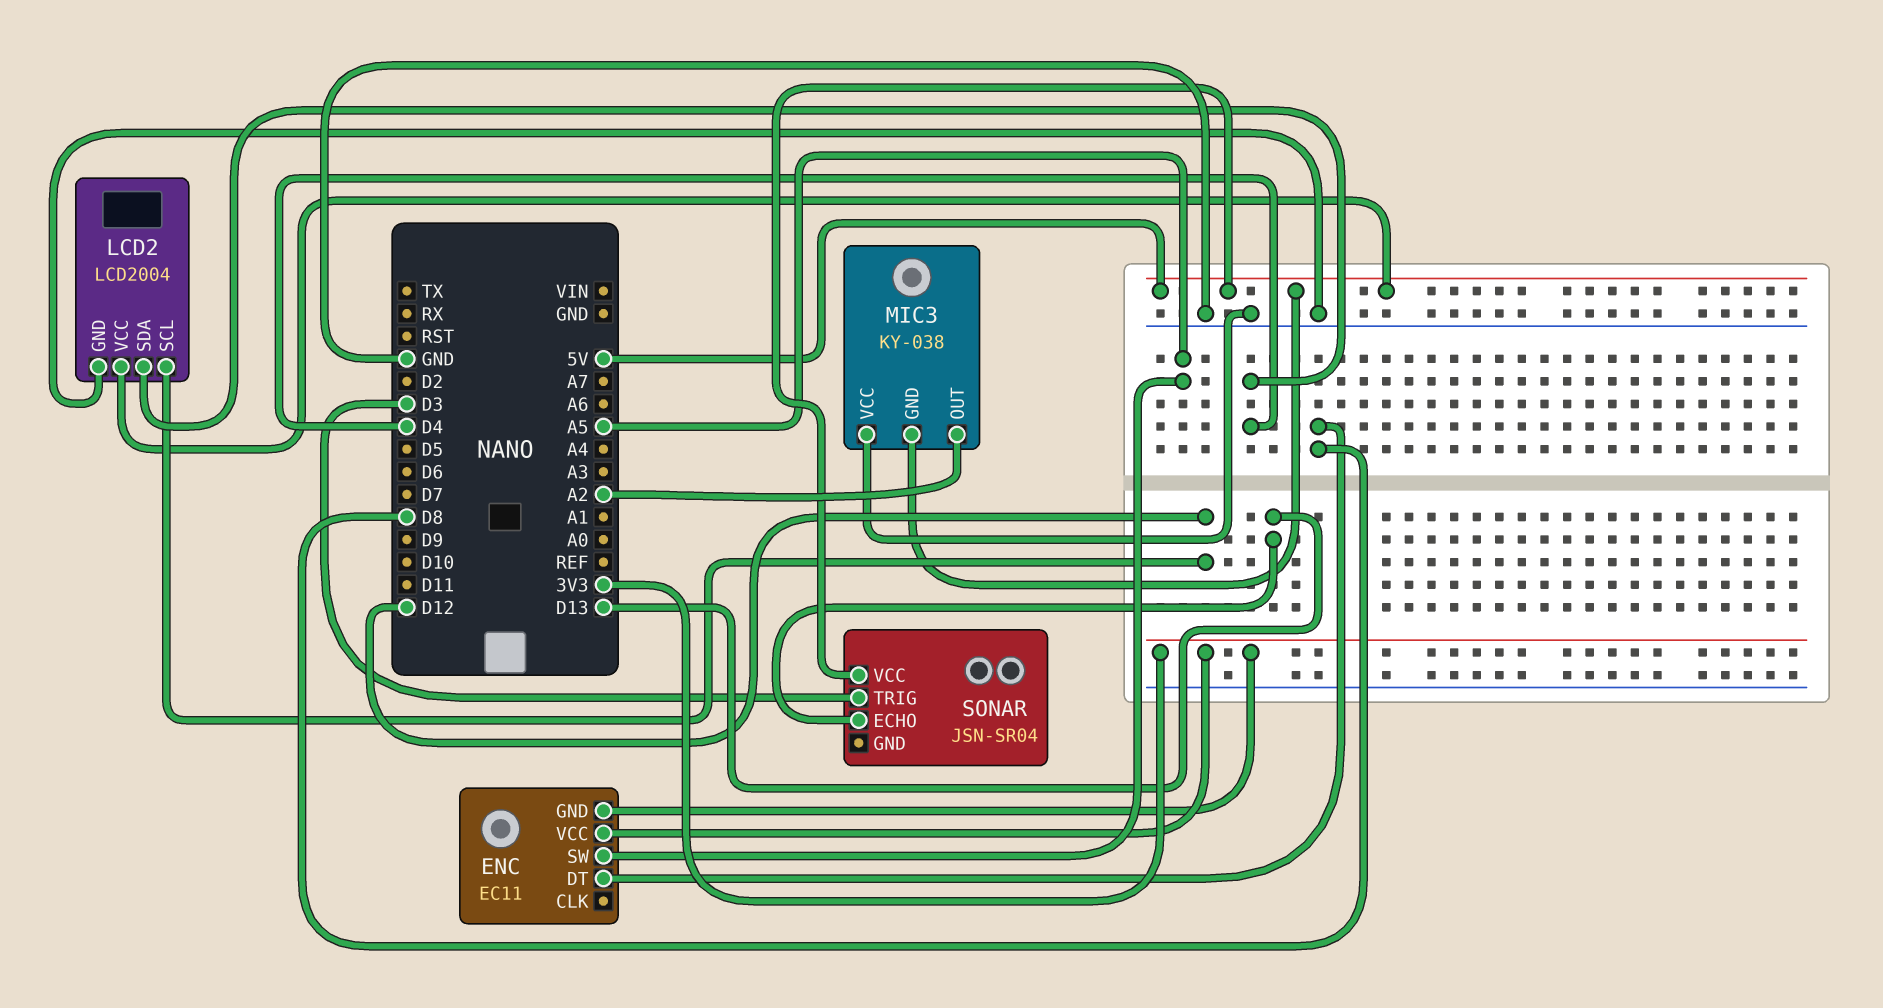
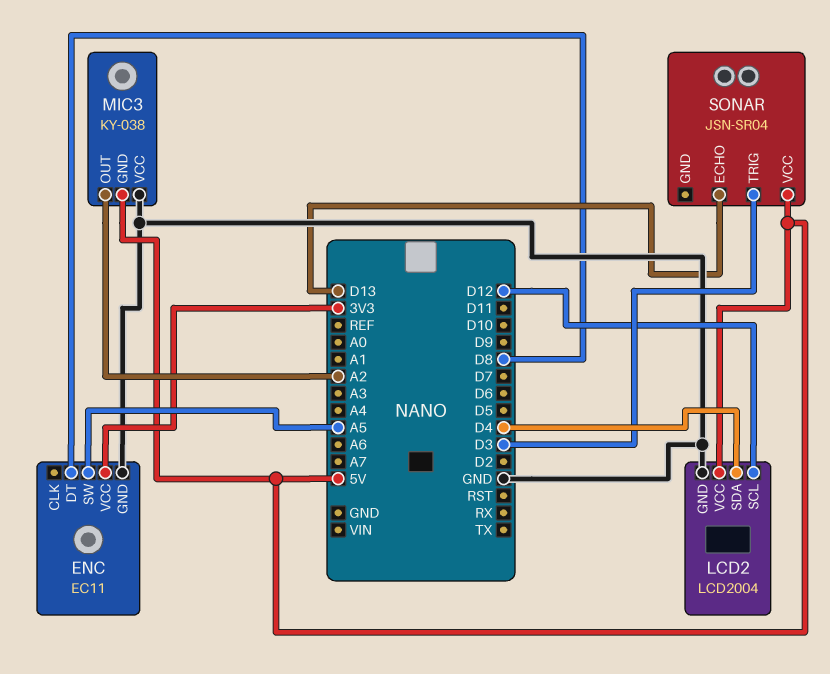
ENC pin GND: 3V3 -> GND

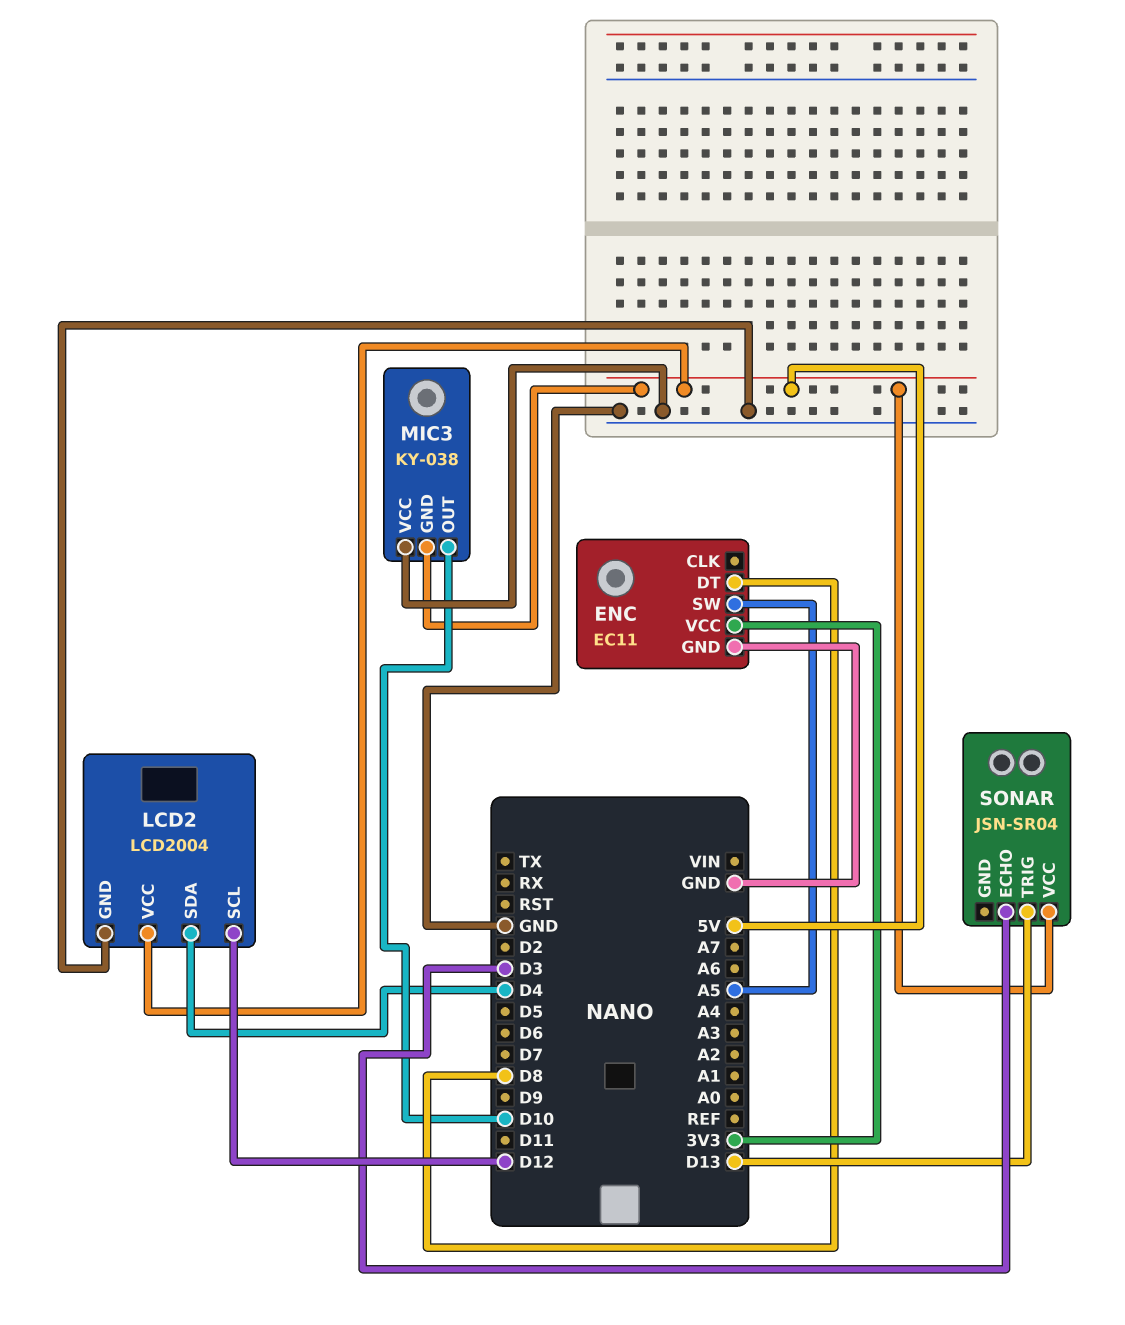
MIC3 pin OUT: A2 -> D10
SONAR pin ECHO: D13 -> D3
SONAR pin TRIG: D3 -> D13

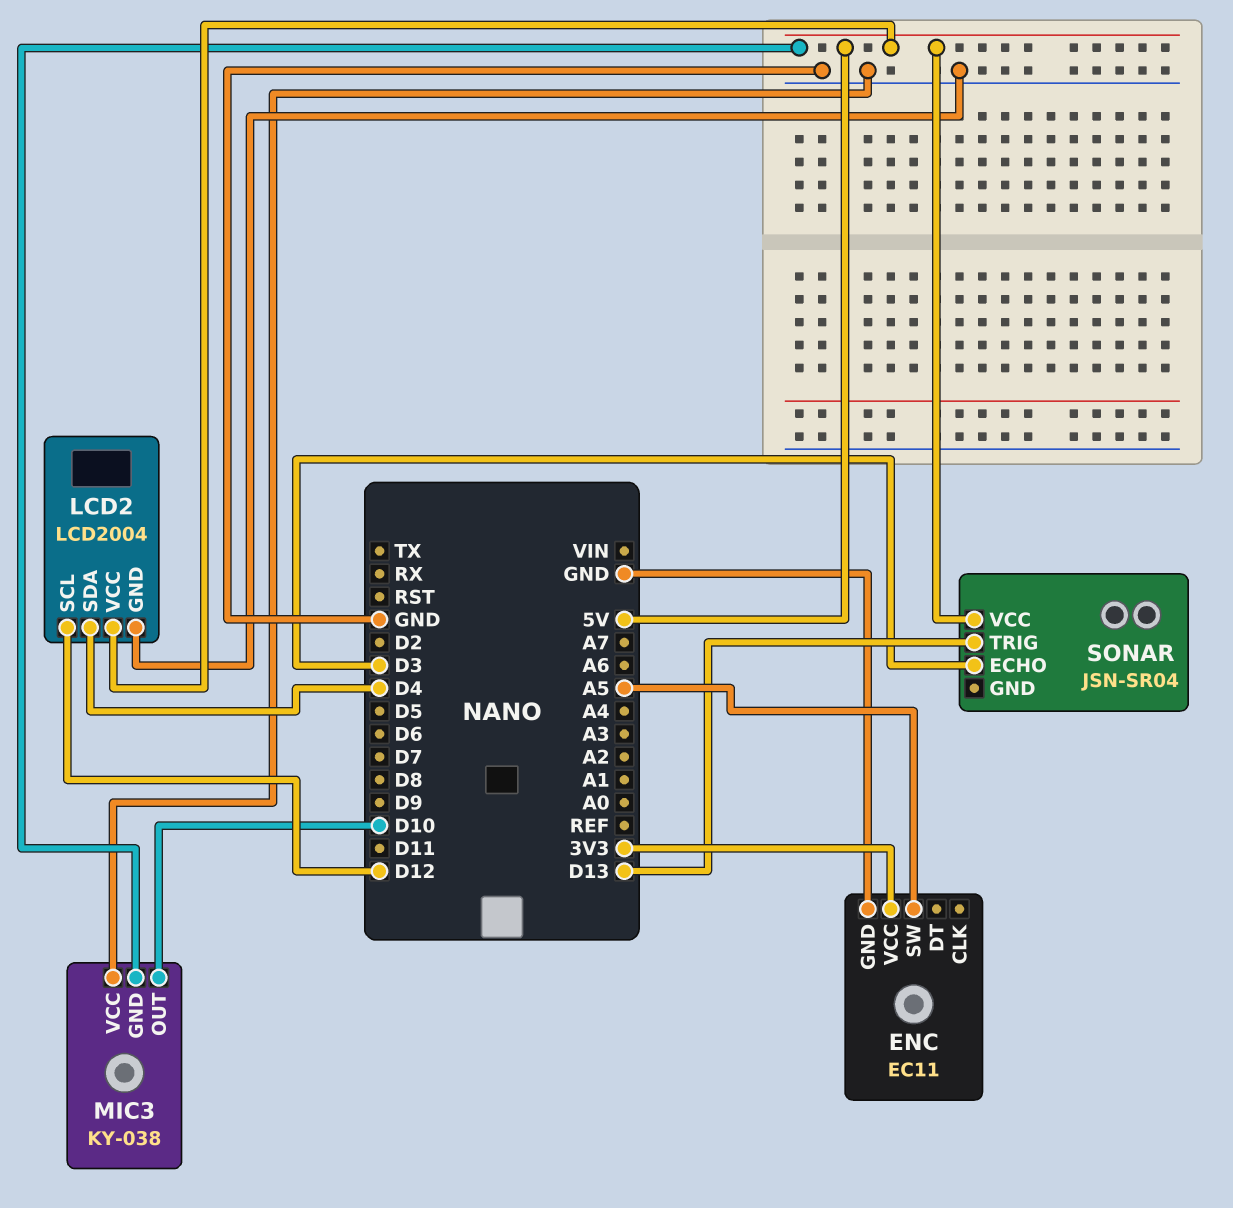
ENC pin DT: D8 -> none

